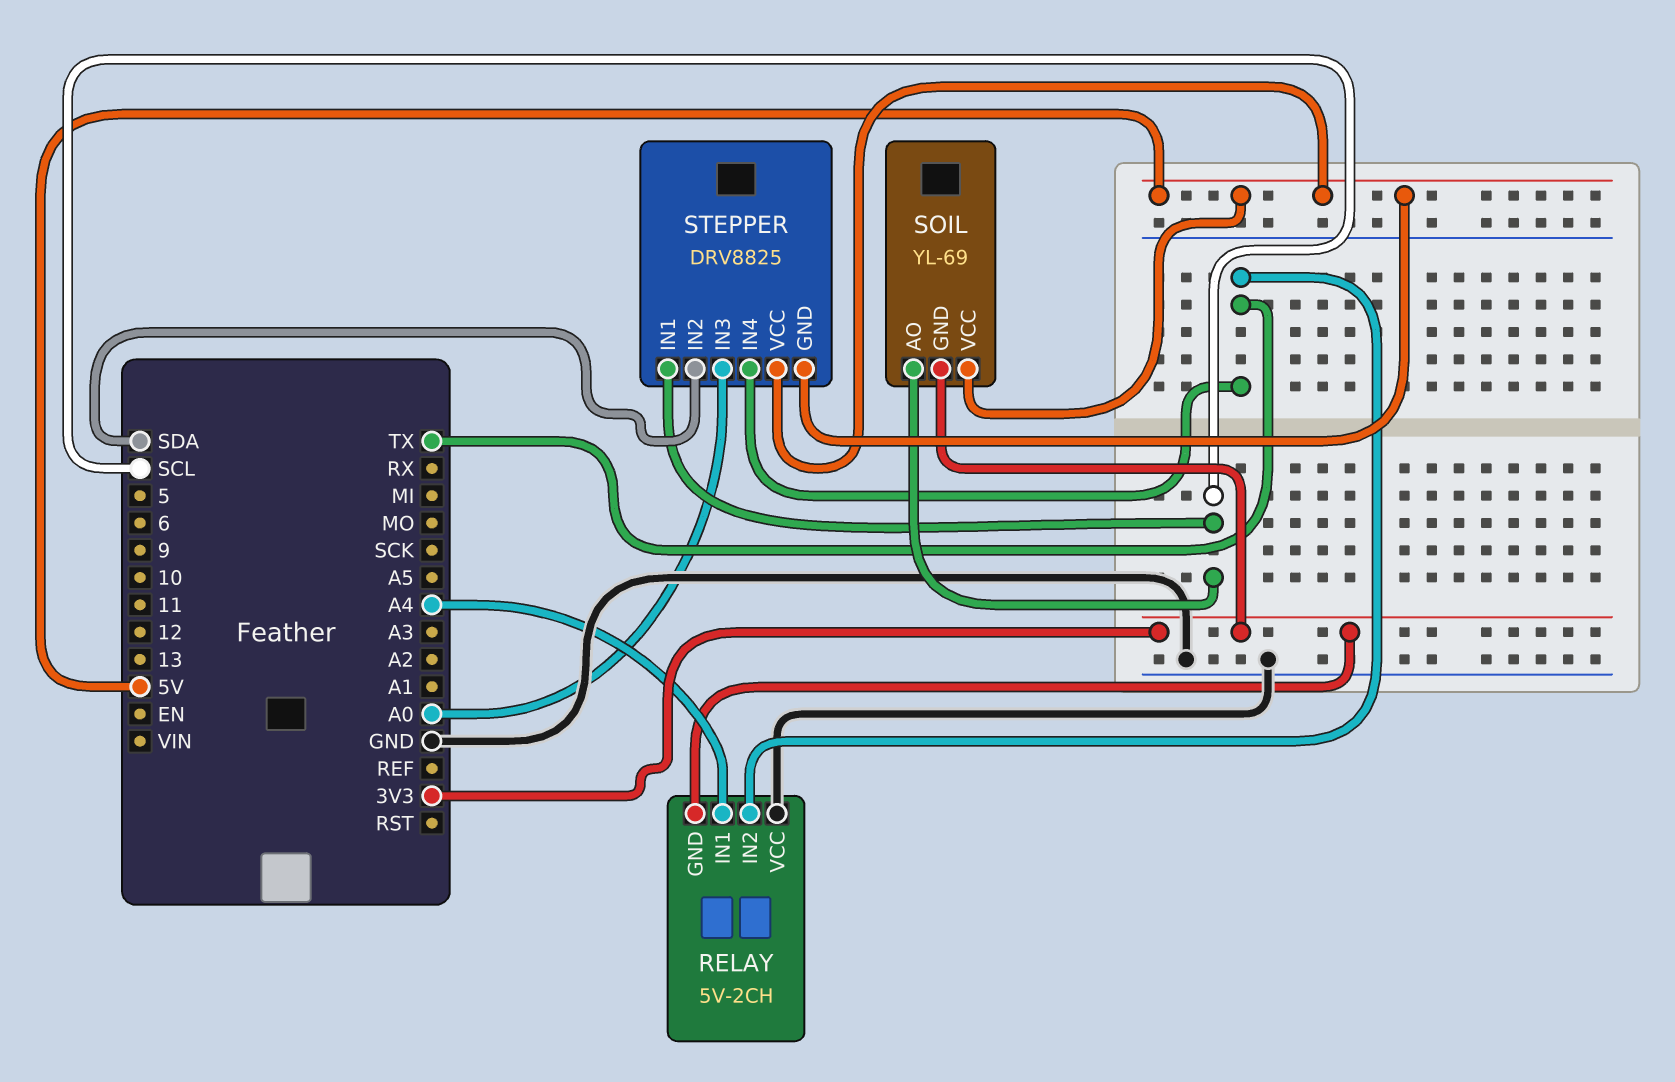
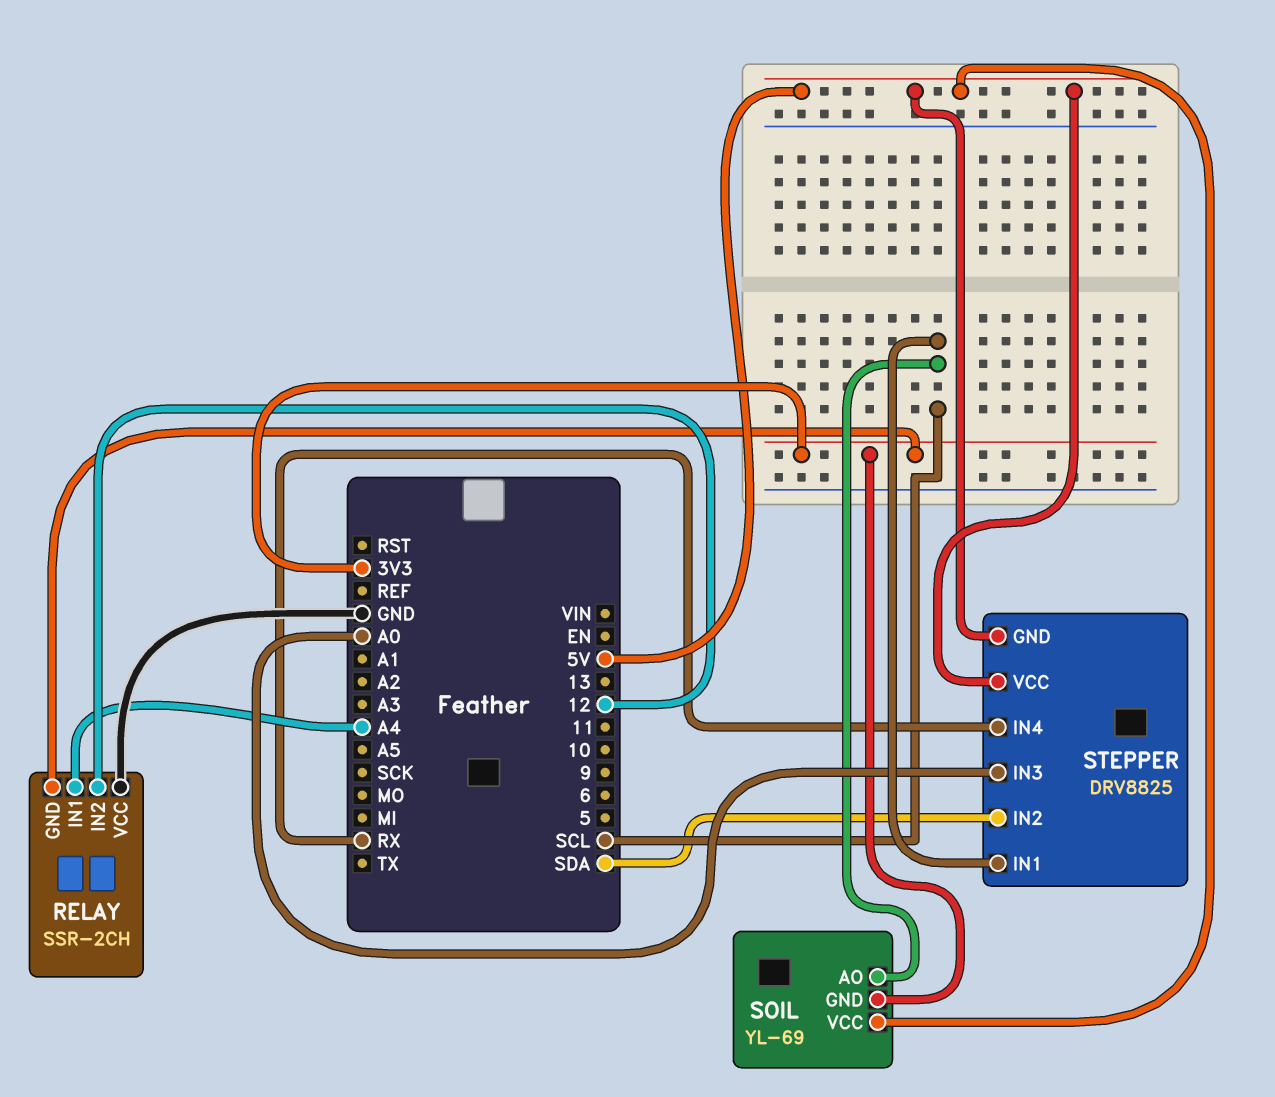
RELAY: 5V-2CH -> SSR-2CH
RELAY pin IN2: TX -> 12
STEPPER pin IN4: TX -> RX

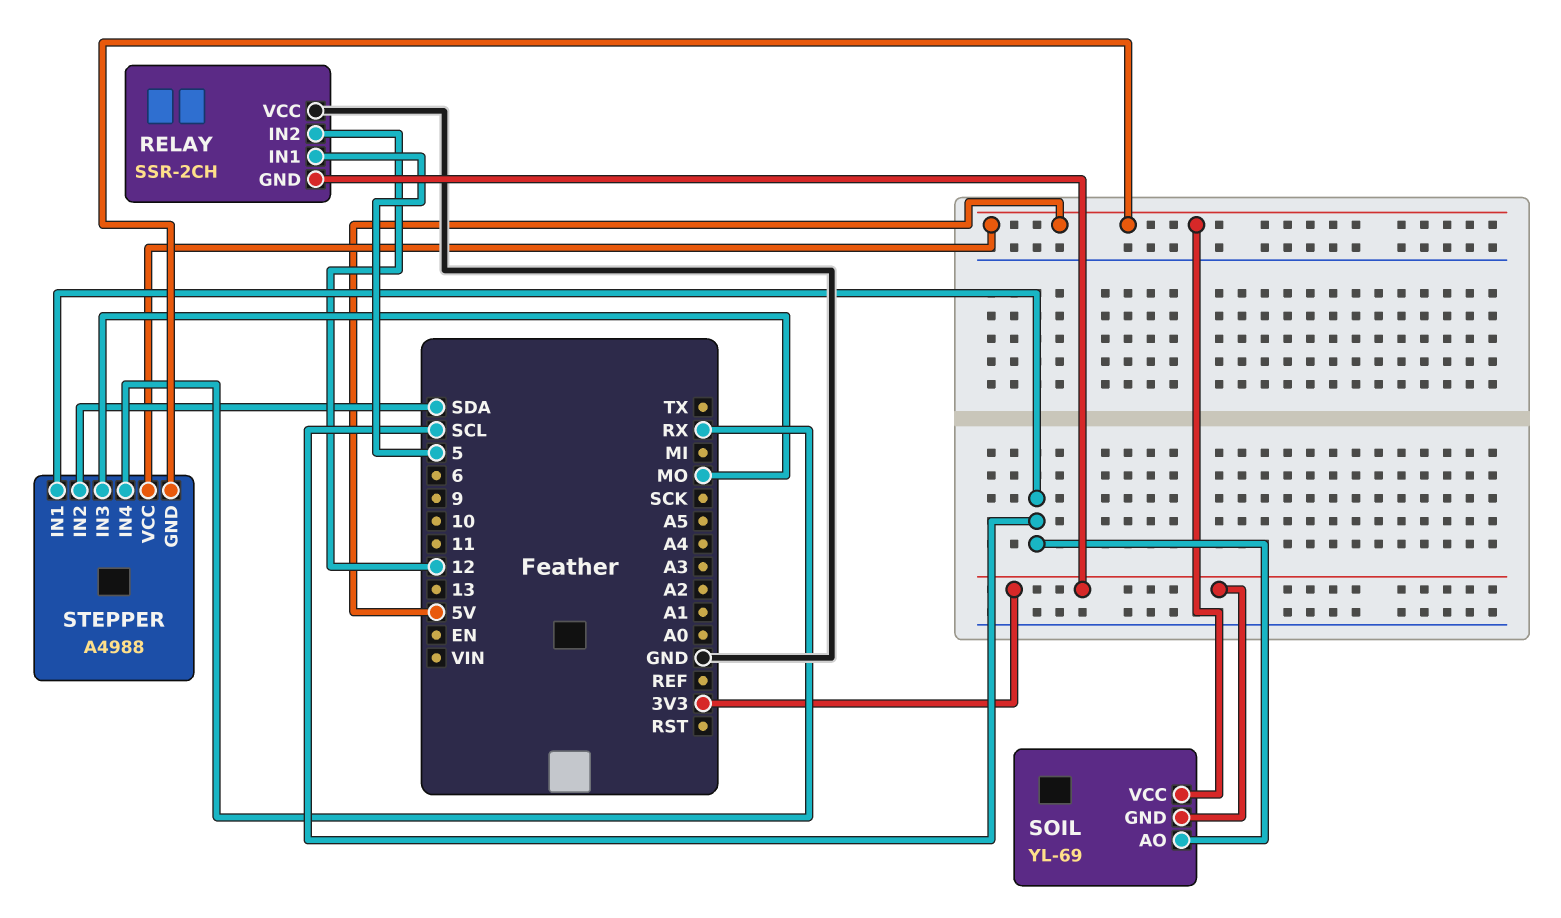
RELAY pin IN1: A4 -> 5
STEPPER: DRV8825 -> A4988
STEPPER pin IN3: A0 -> MO

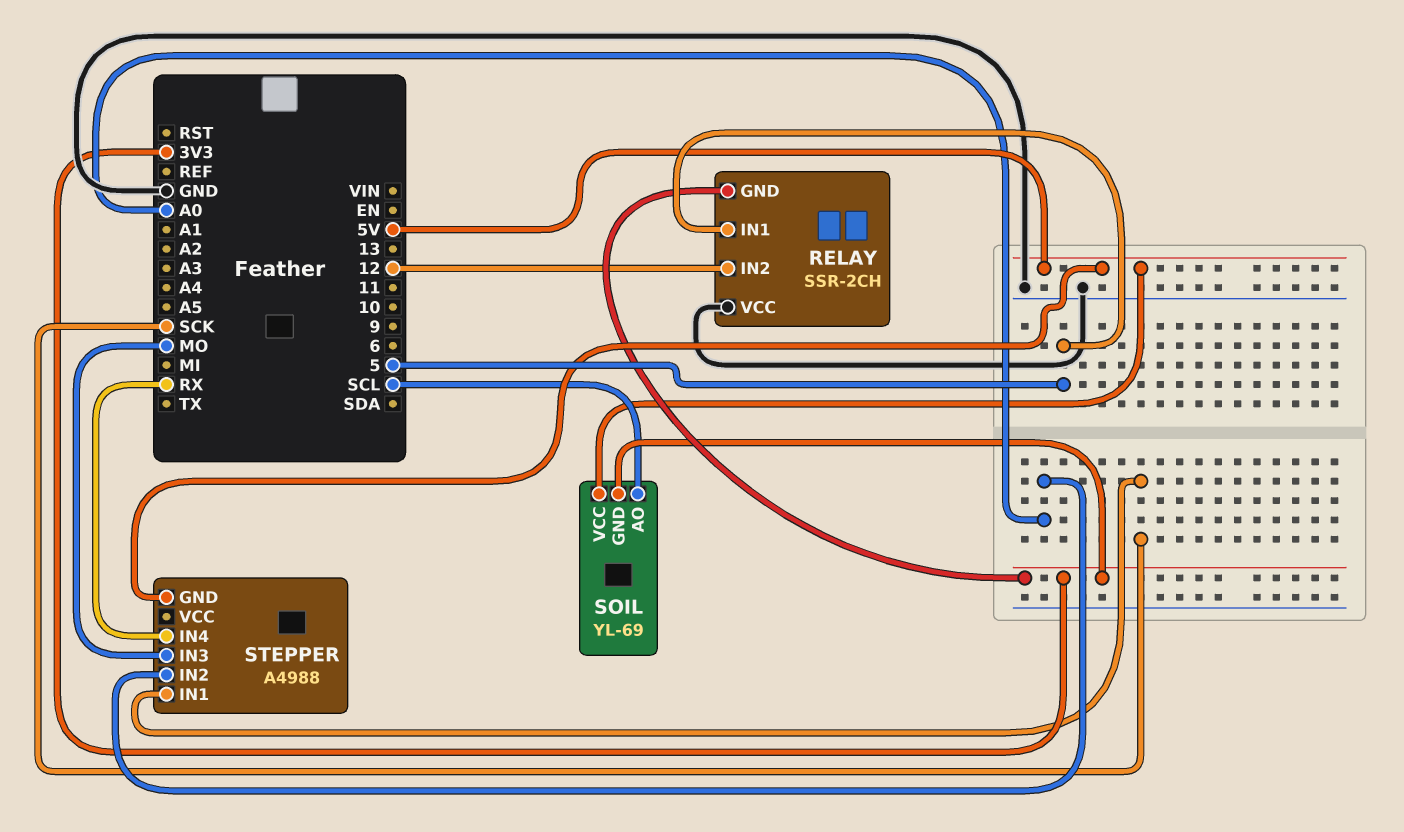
STEPPER pin IN1: SCL -> SCK
STEPPER pin IN2: SDA -> A0
STEPPER pin VCC: 5V -> none

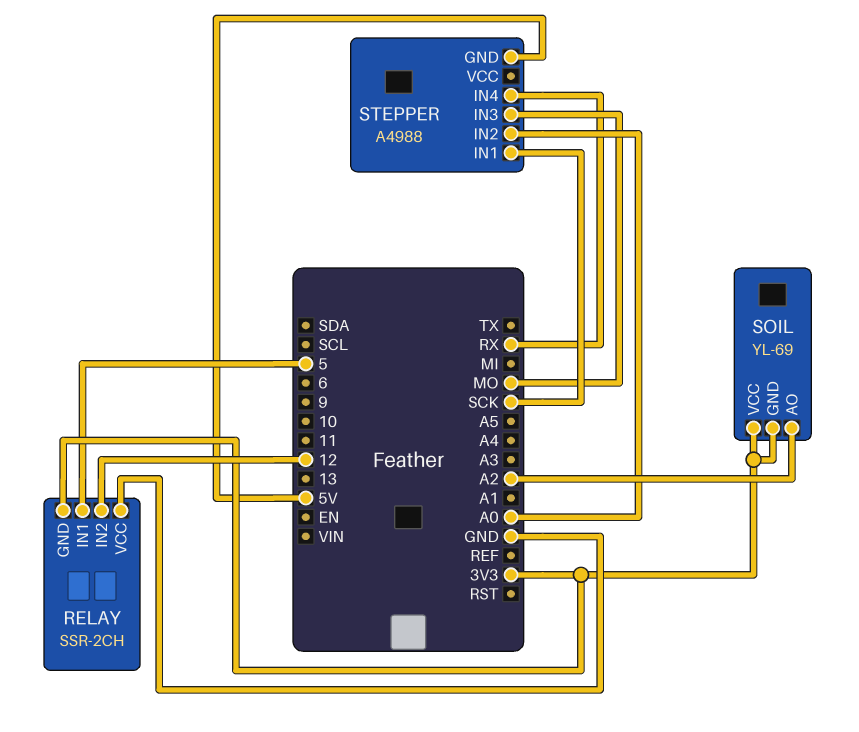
SOIL pin AO: SCL -> A2
SOIL pin VCC: 5V -> 3V3

